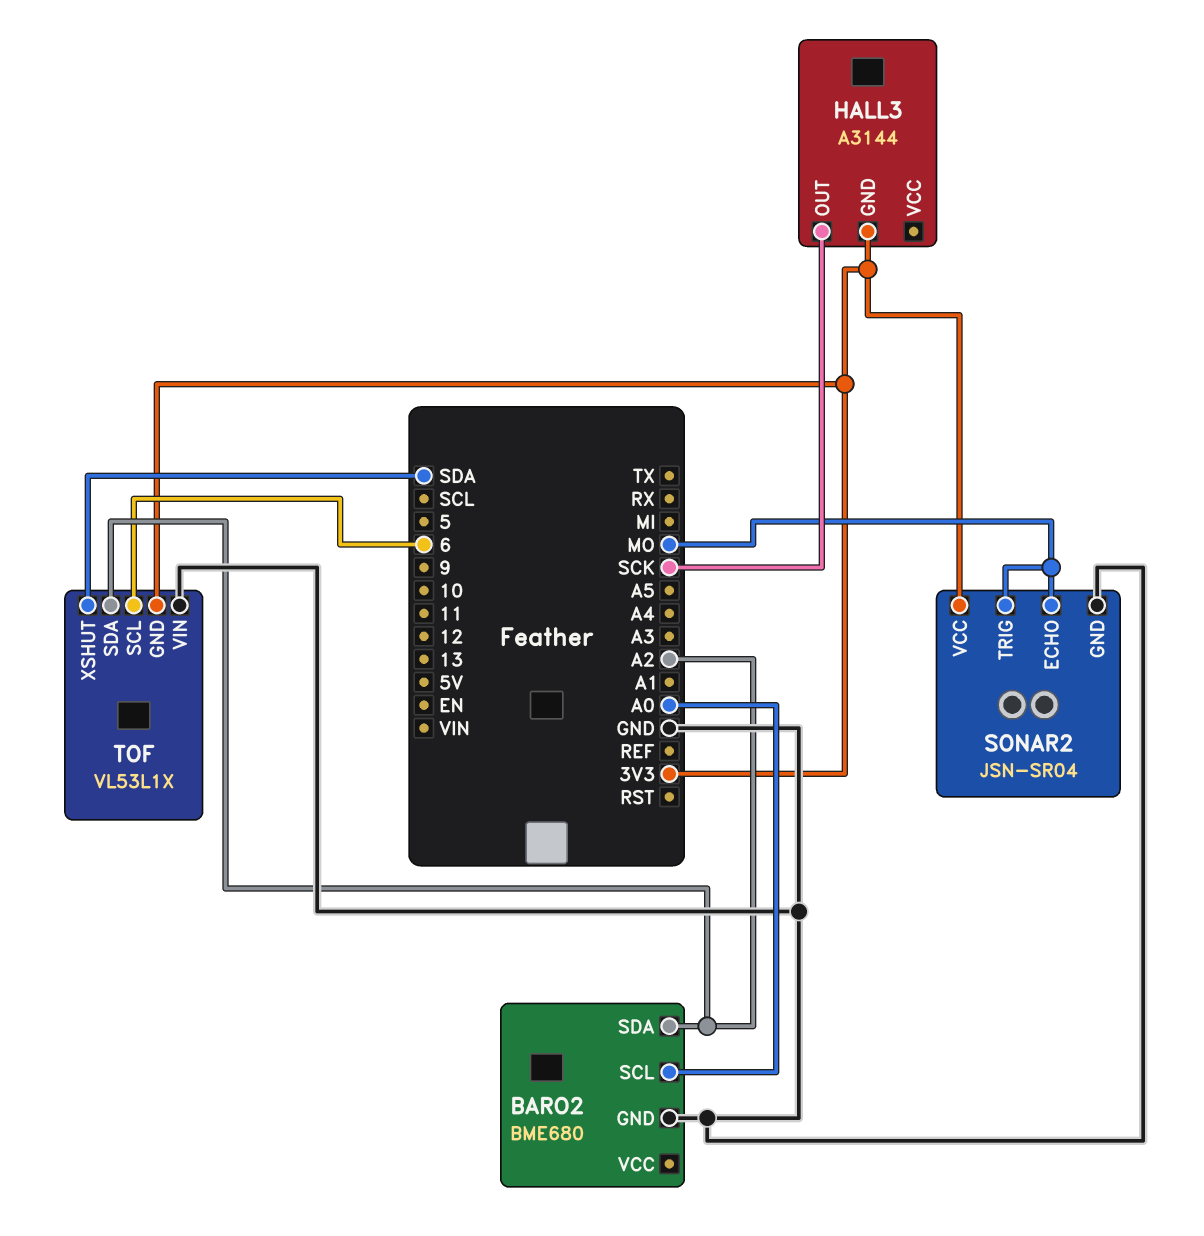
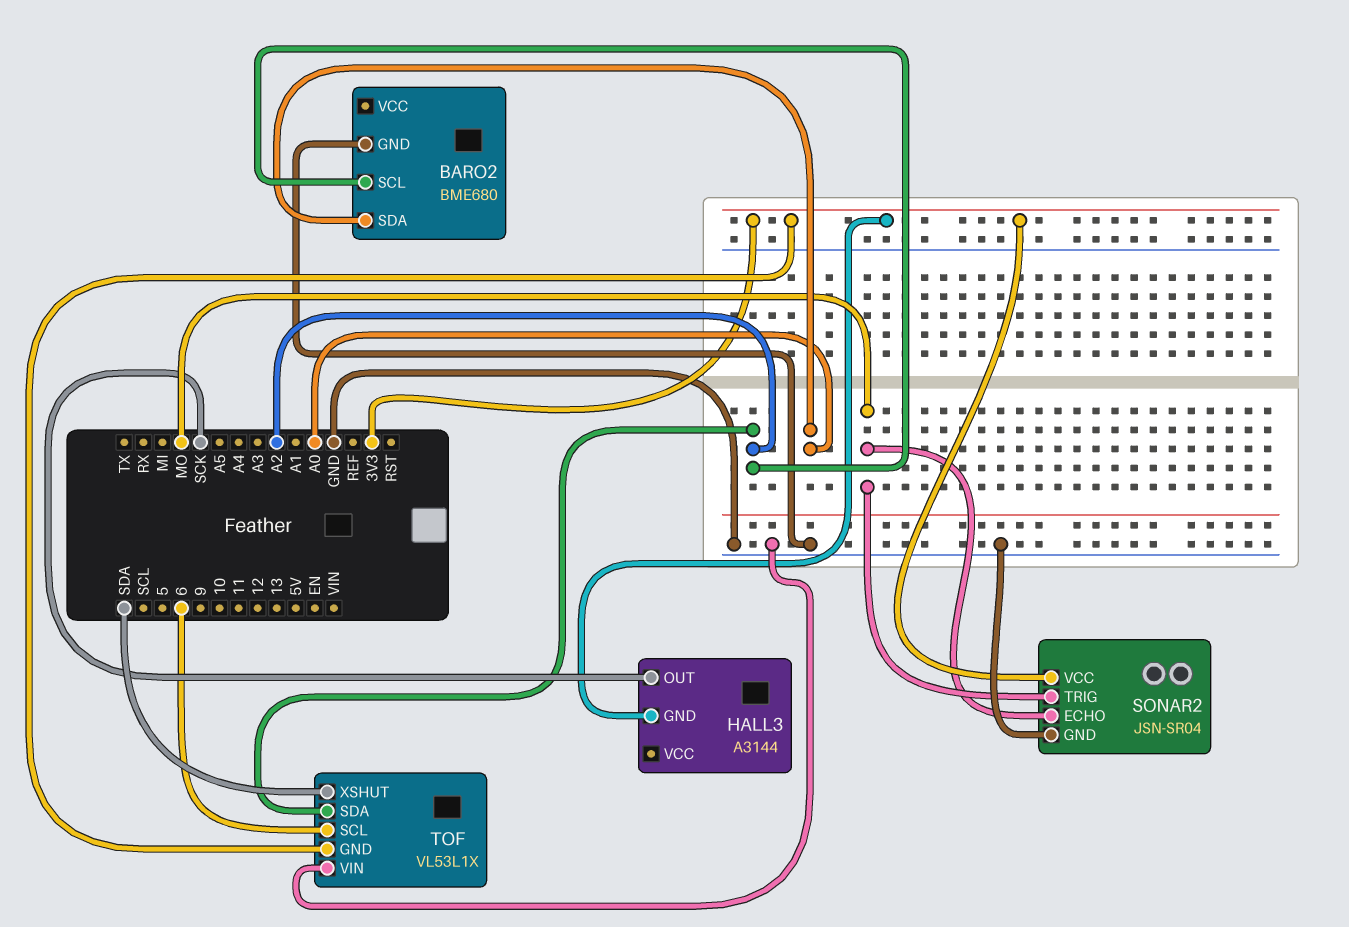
BARO2 pin SCL: A0 -> A2
BARO2 pin SDA: A2 -> A0

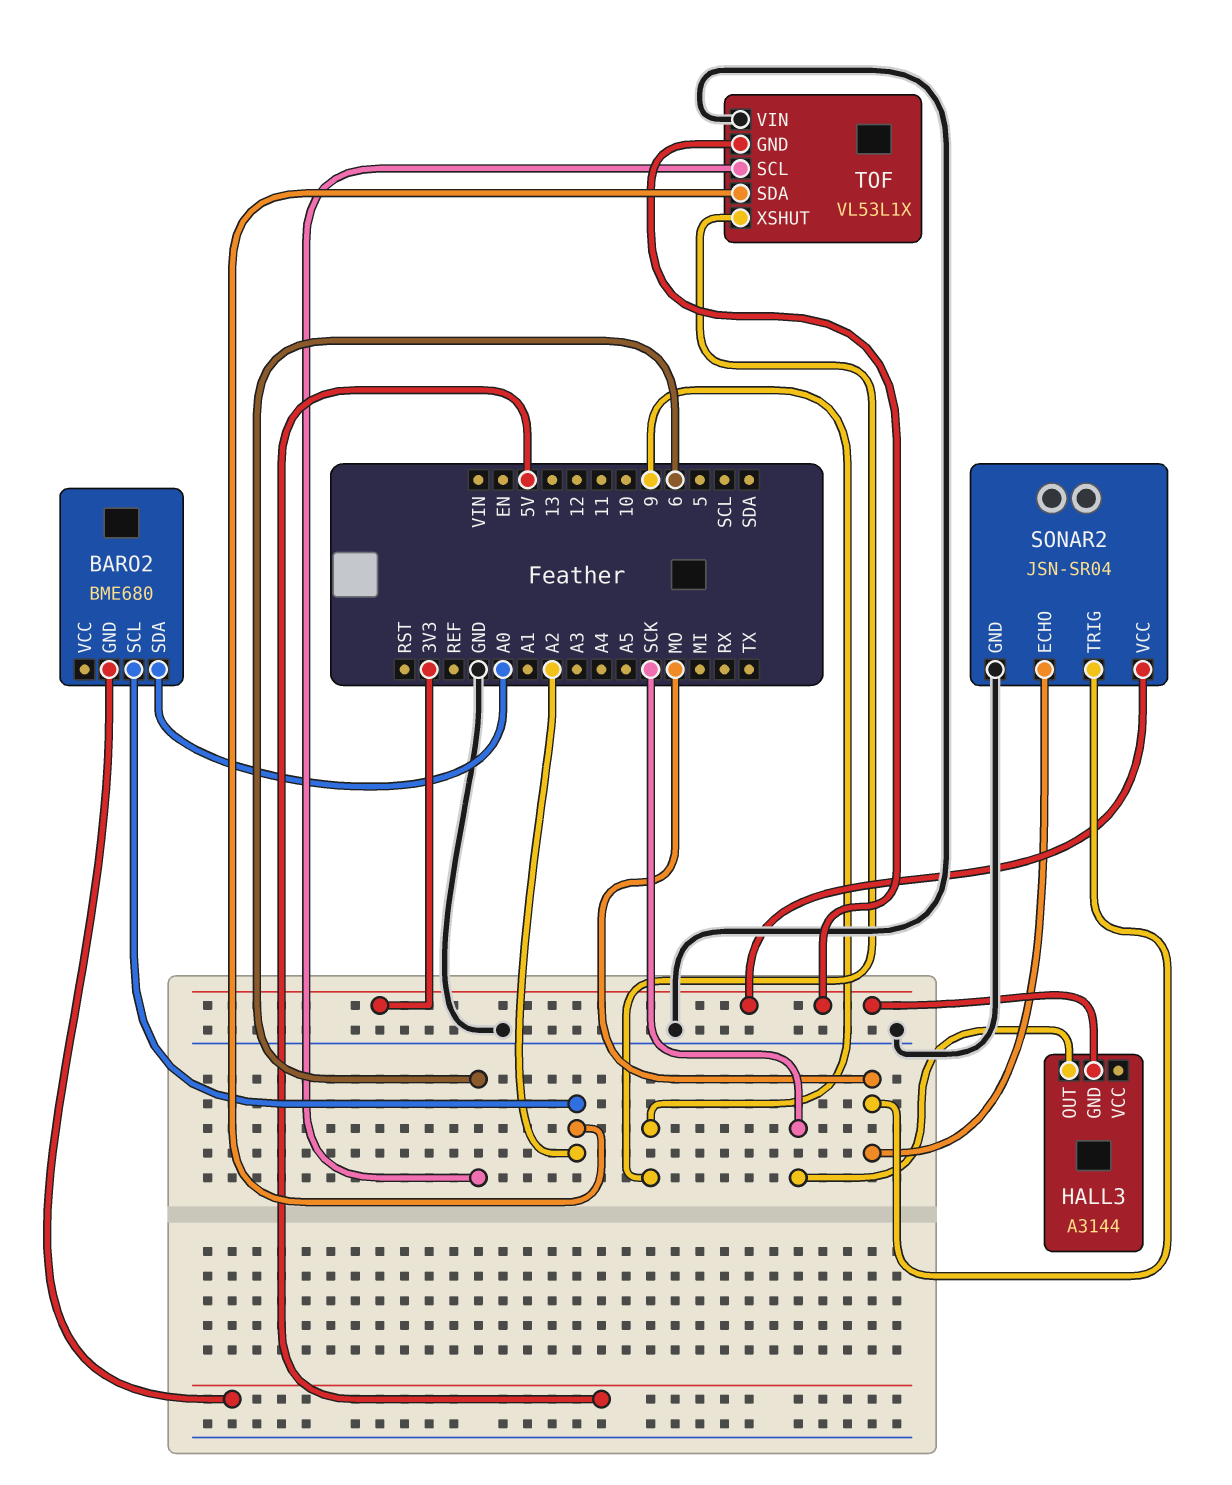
BARO2 pin GND: GND -> 5V
TOF pin XSHUT: SDA -> 9

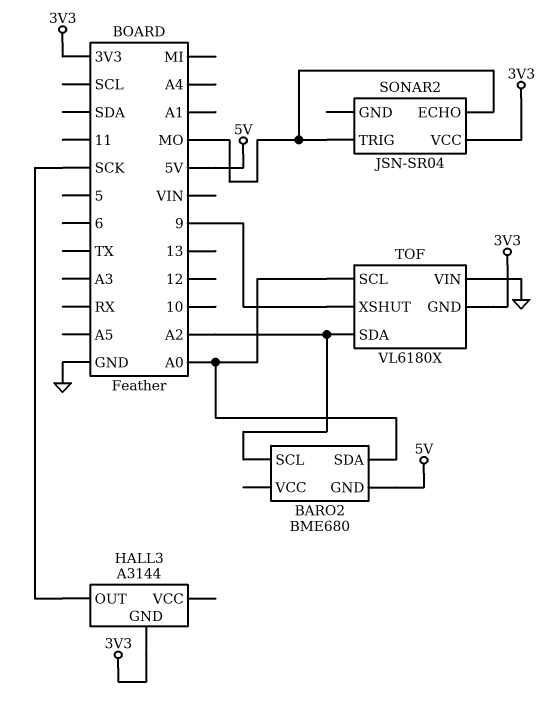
SONAR2 pin GND: GND -> none
TOF: VL53L1X -> VL6180X
TOF pin SCL: 6 -> A0

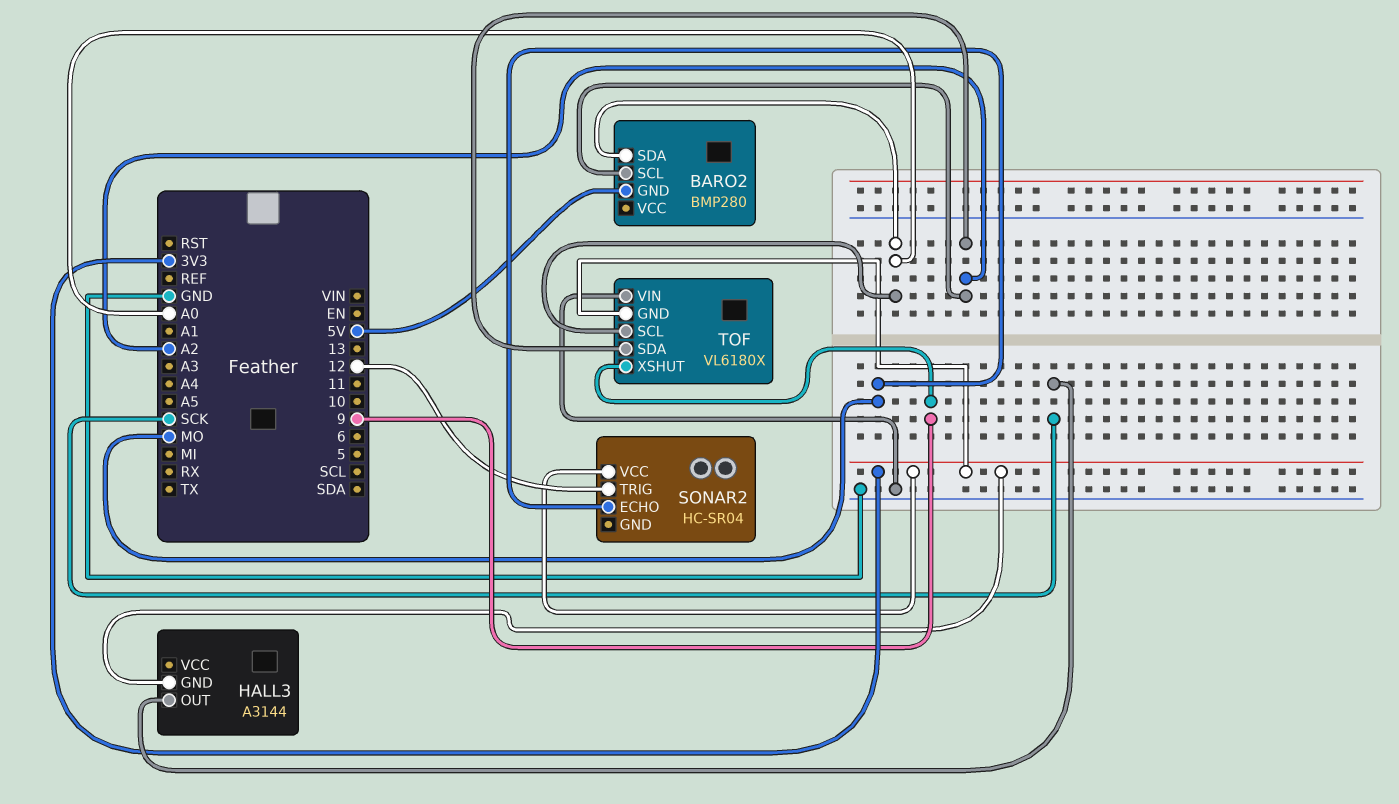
BARO2: BME680 -> BMP280
SONAR2: JSN-SR04 -> HC-SR04
SONAR2 pin TRIG: MO -> 12

